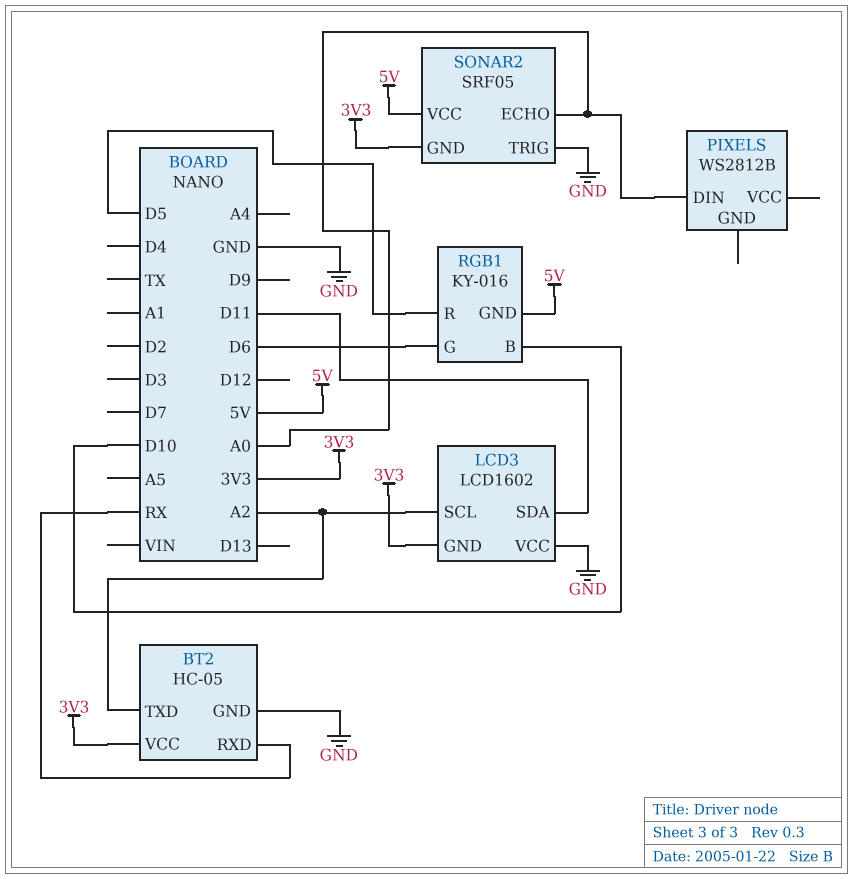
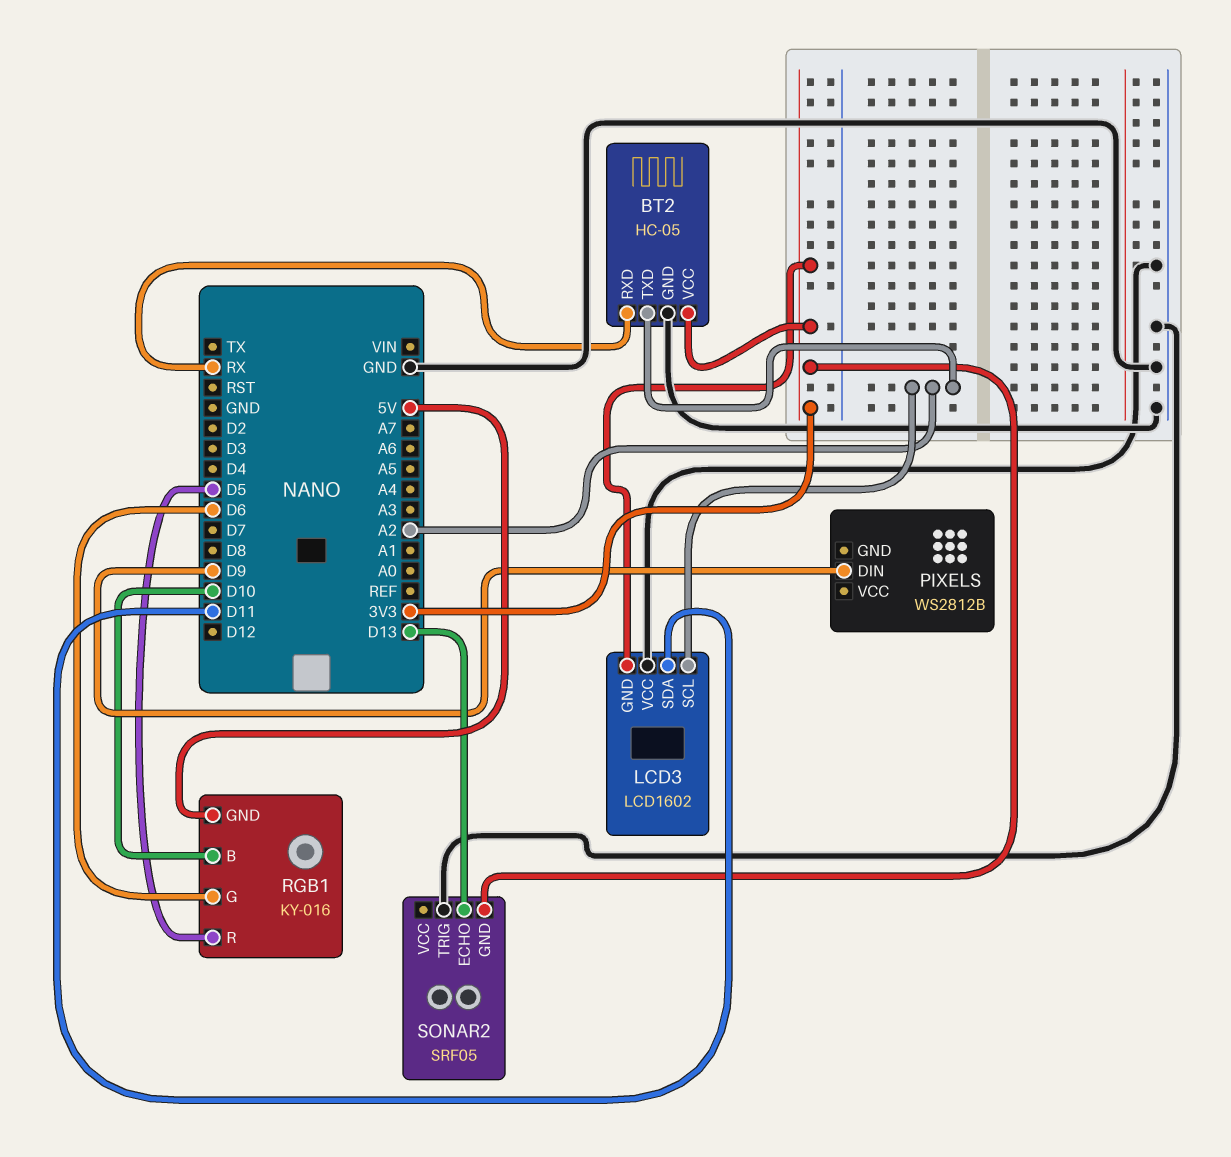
PIXELS pin DIN: A0 -> D9
SONAR2 pin ECHO: A0 -> D13
SONAR2 pin VCC: 5V -> none

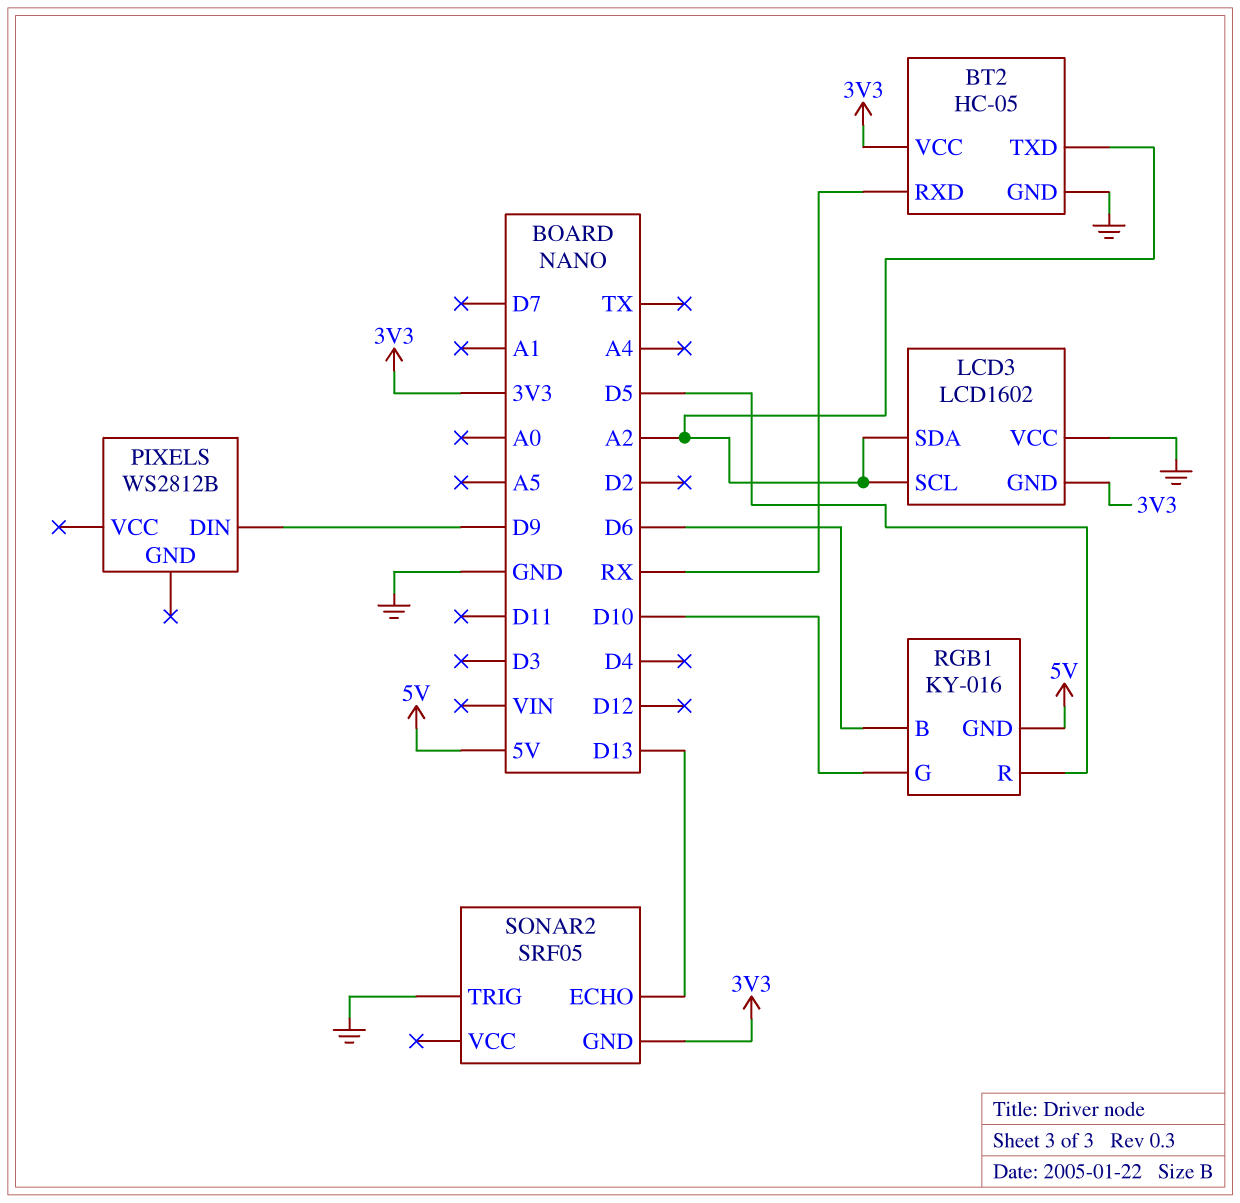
LCD3 pin SDA: D11 -> A2
RGB1 pin B: D10 -> D6
RGB1 pin G: D6 -> D10

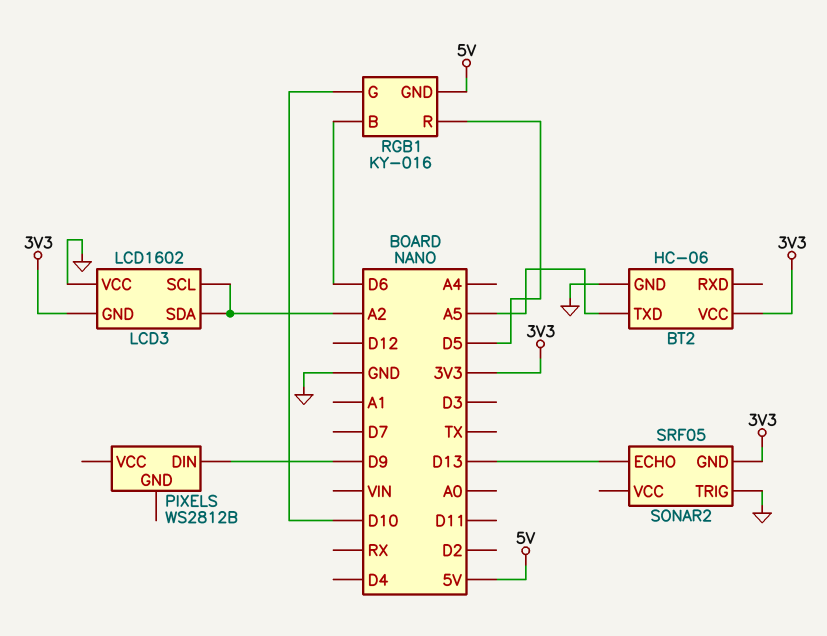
BT2: HC-05 -> HC-06
BT2 pin RXD: RX -> none
BT2 pin TXD: A2 -> A5

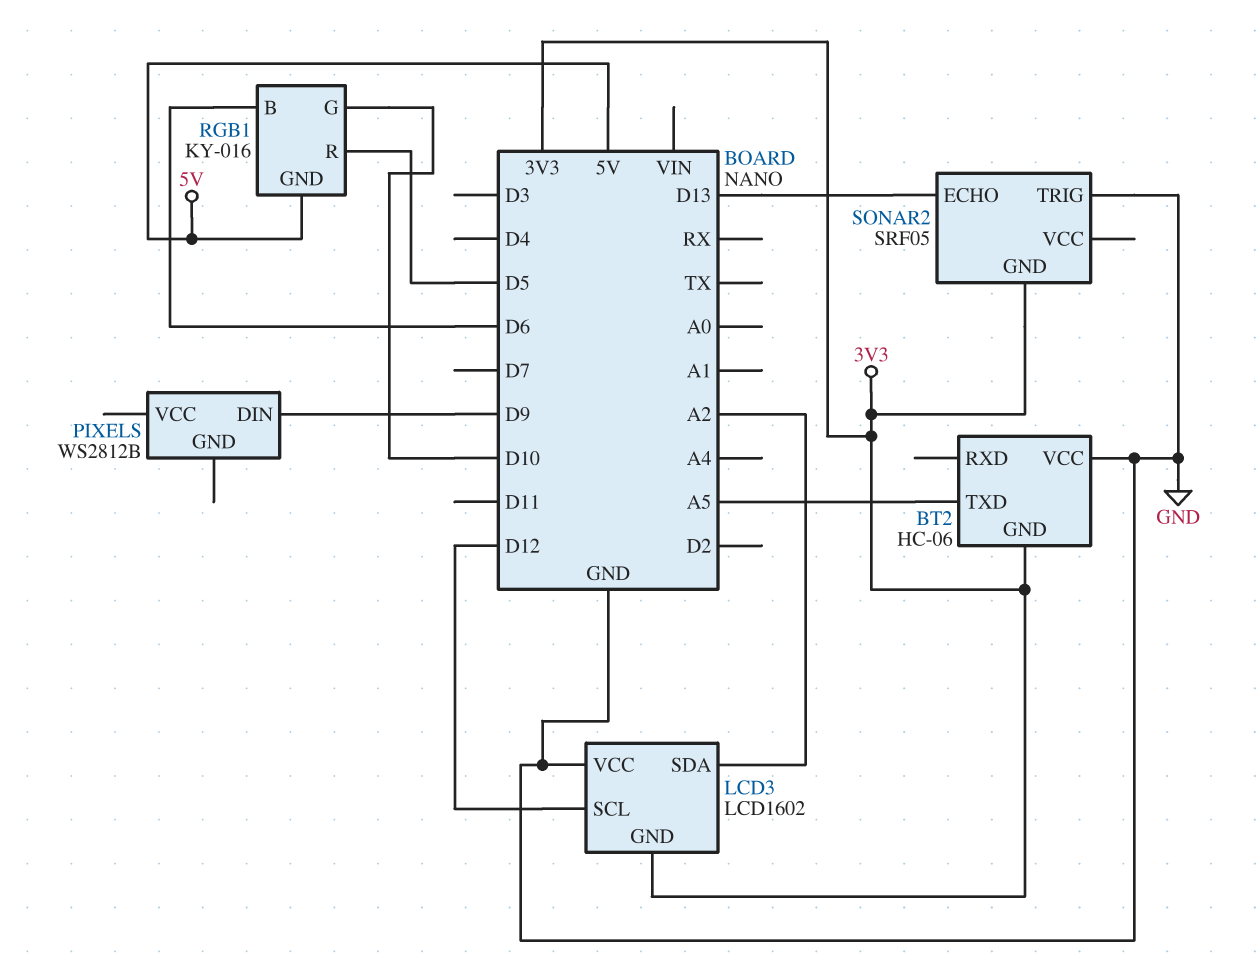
BT2 pin GND: GND -> 3V3
BT2 pin VCC: 3V3 -> GND
LCD3 pin SCL: A2 -> D12

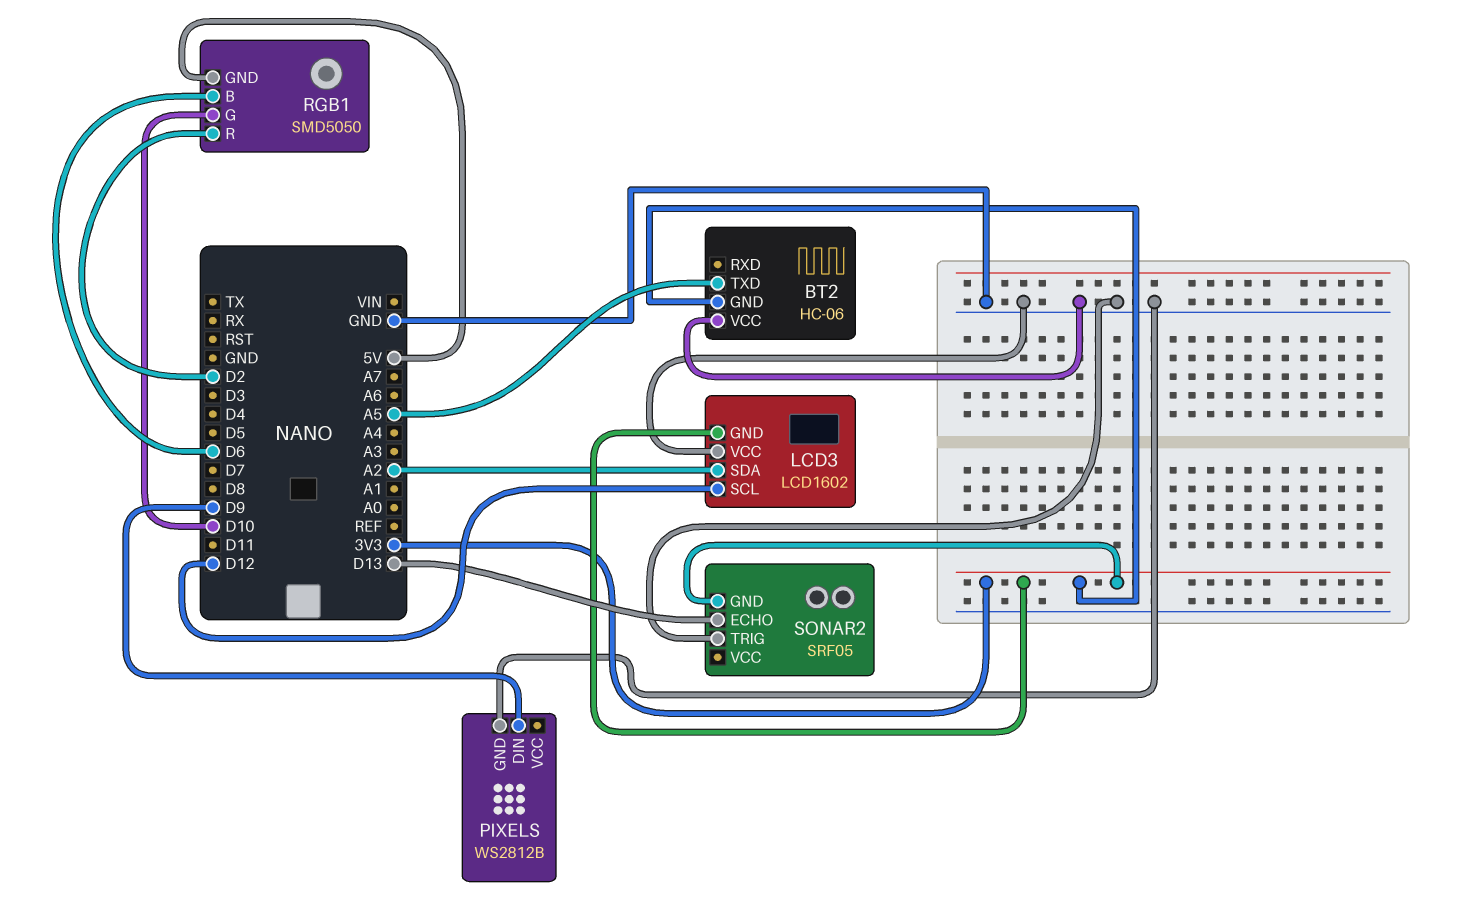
PIXELS pin GND: none -> GND
RGB1: KY-016 -> SMD5050
RGB1 pin R: D5 -> D2

